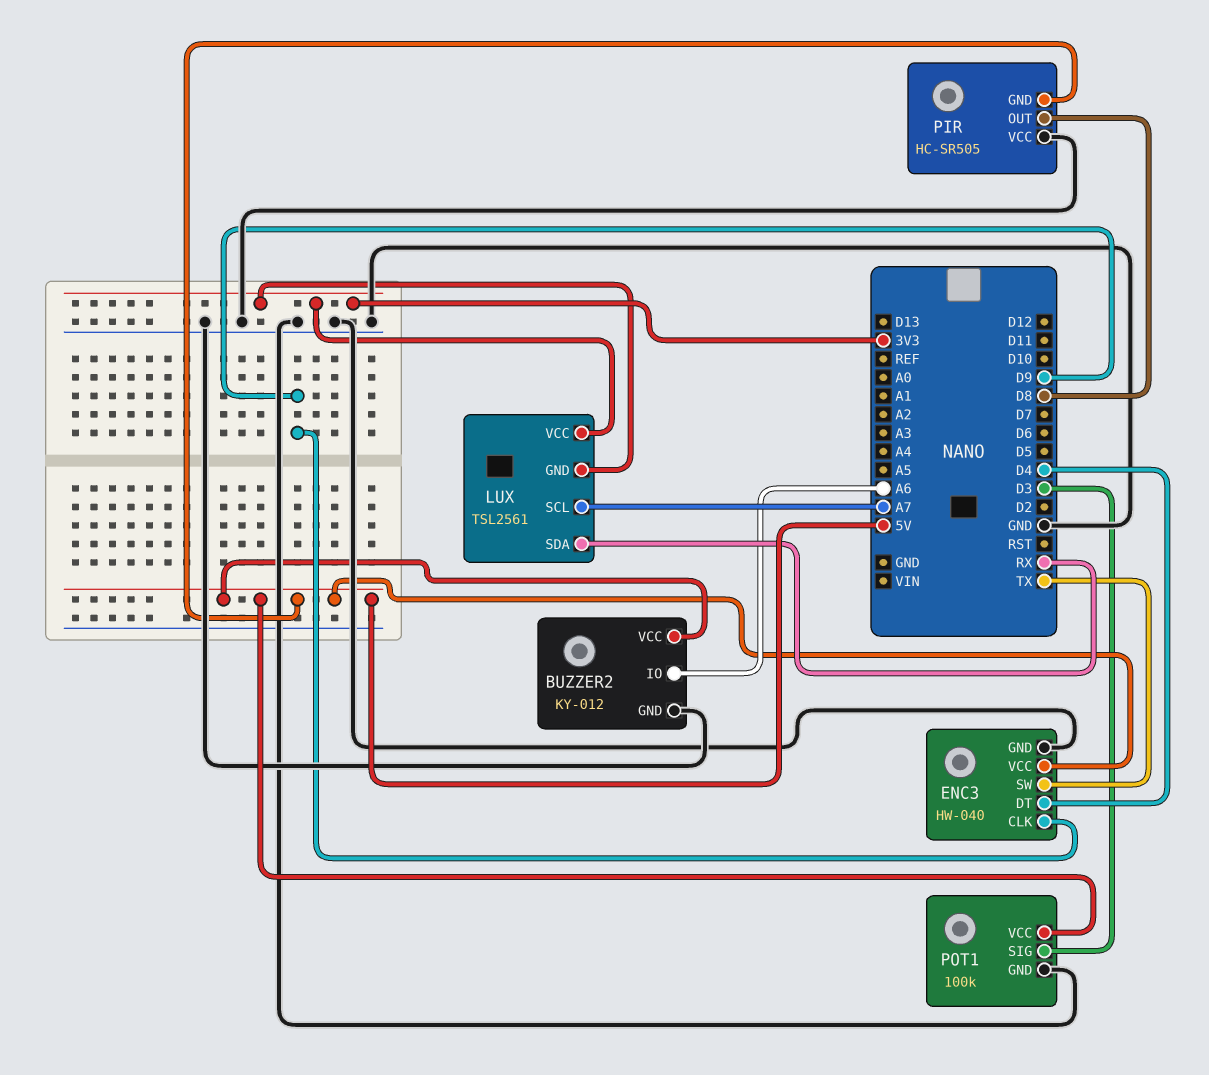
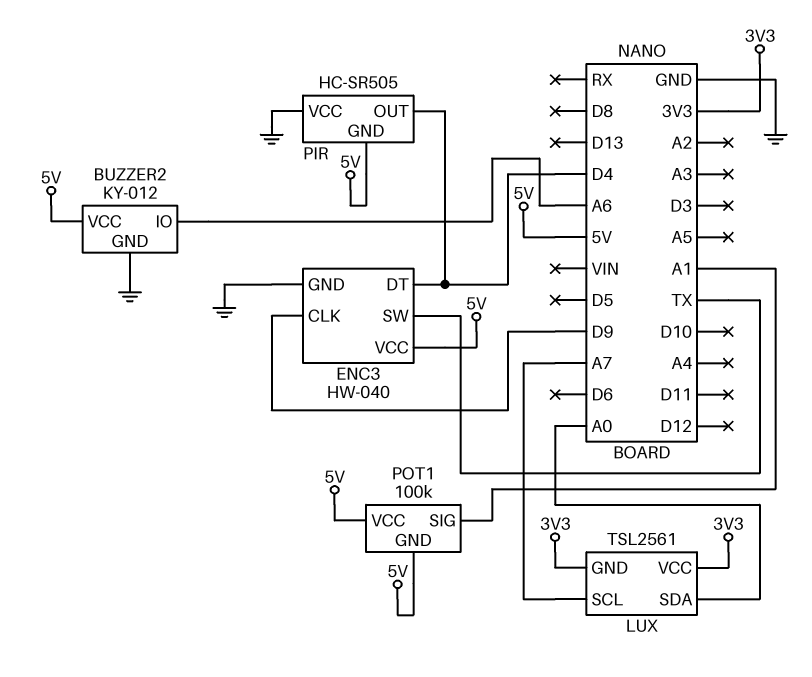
LUX pin SDA: RX -> A0
PIR pin OUT: D8 -> D4
POT1 pin GND: GND -> 5V
POT1 pin SIG: D3 -> A1

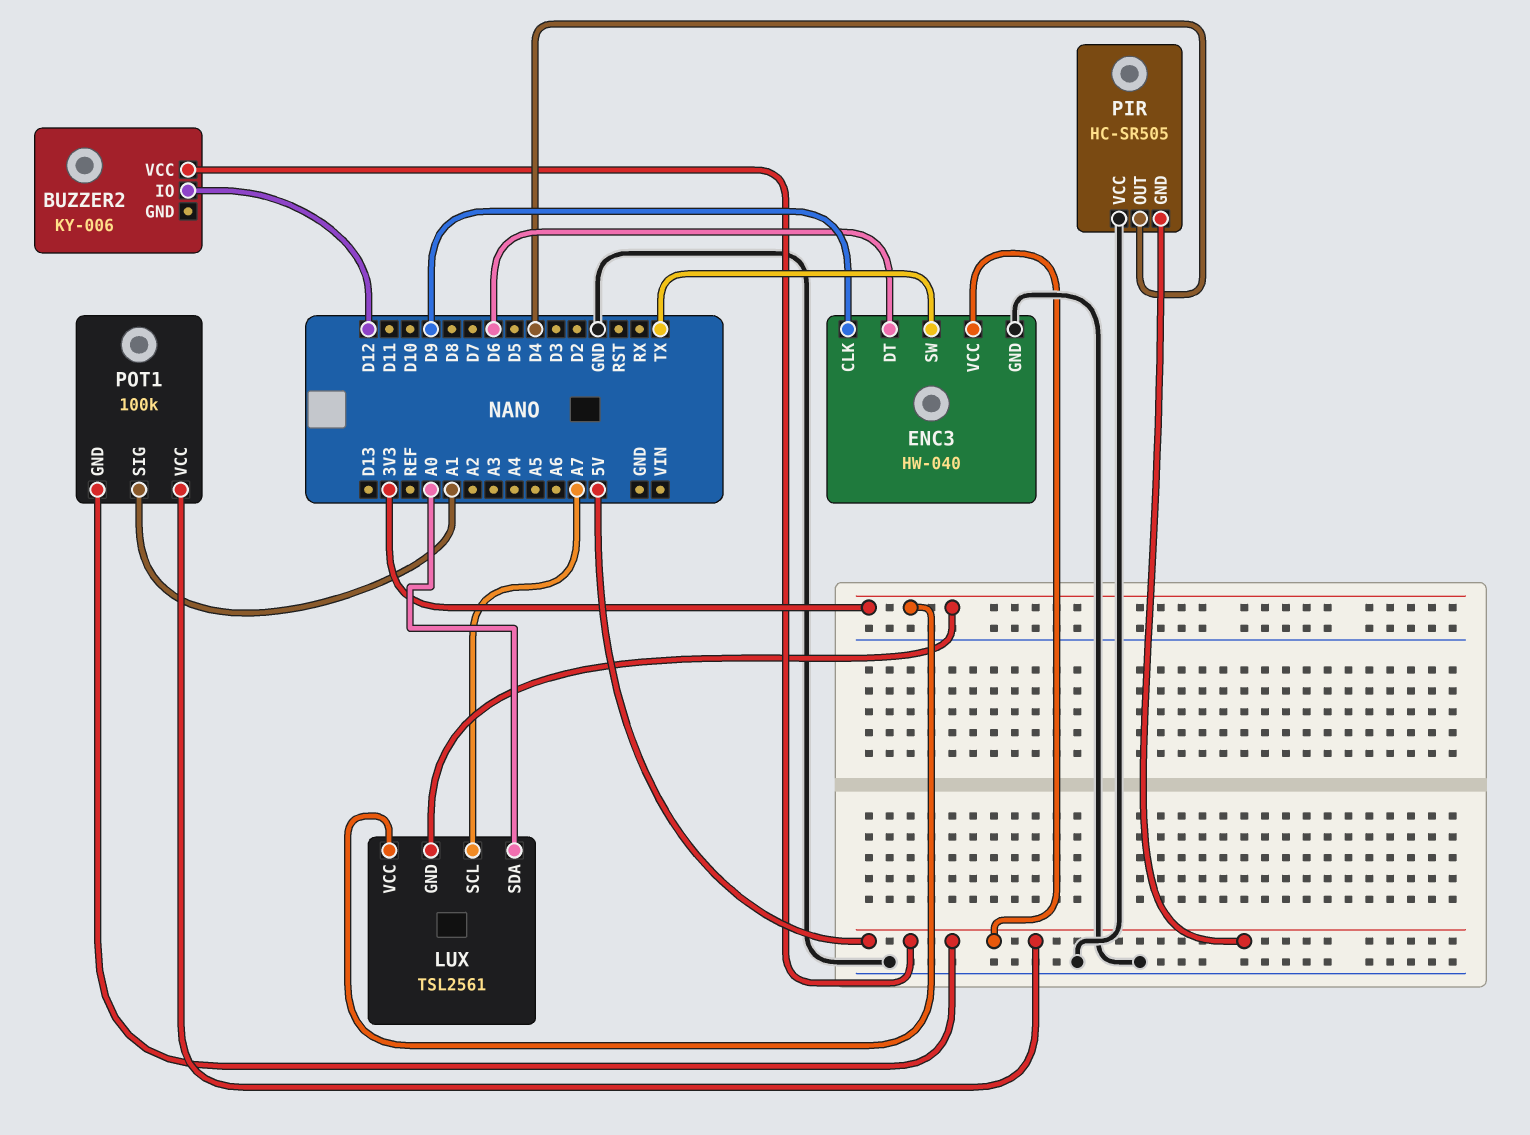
BUZZER2: KY-012 -> KY-006
BUZZER2 pin GND: GND -> none
BUZZER2 pin IO: A6 -> D12
ENC3 pin DT: D4 -> D6

